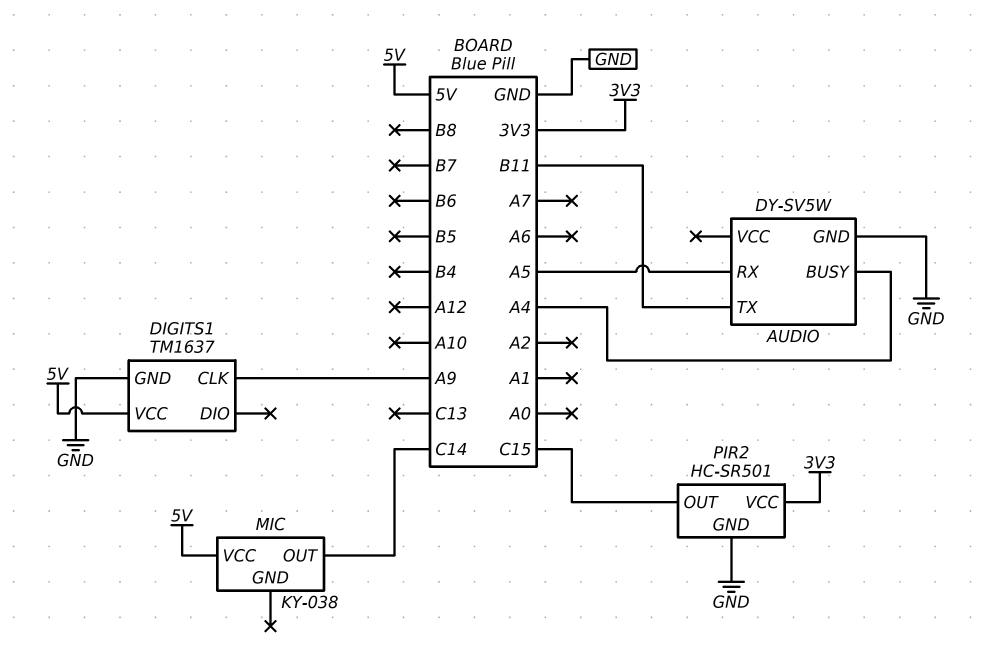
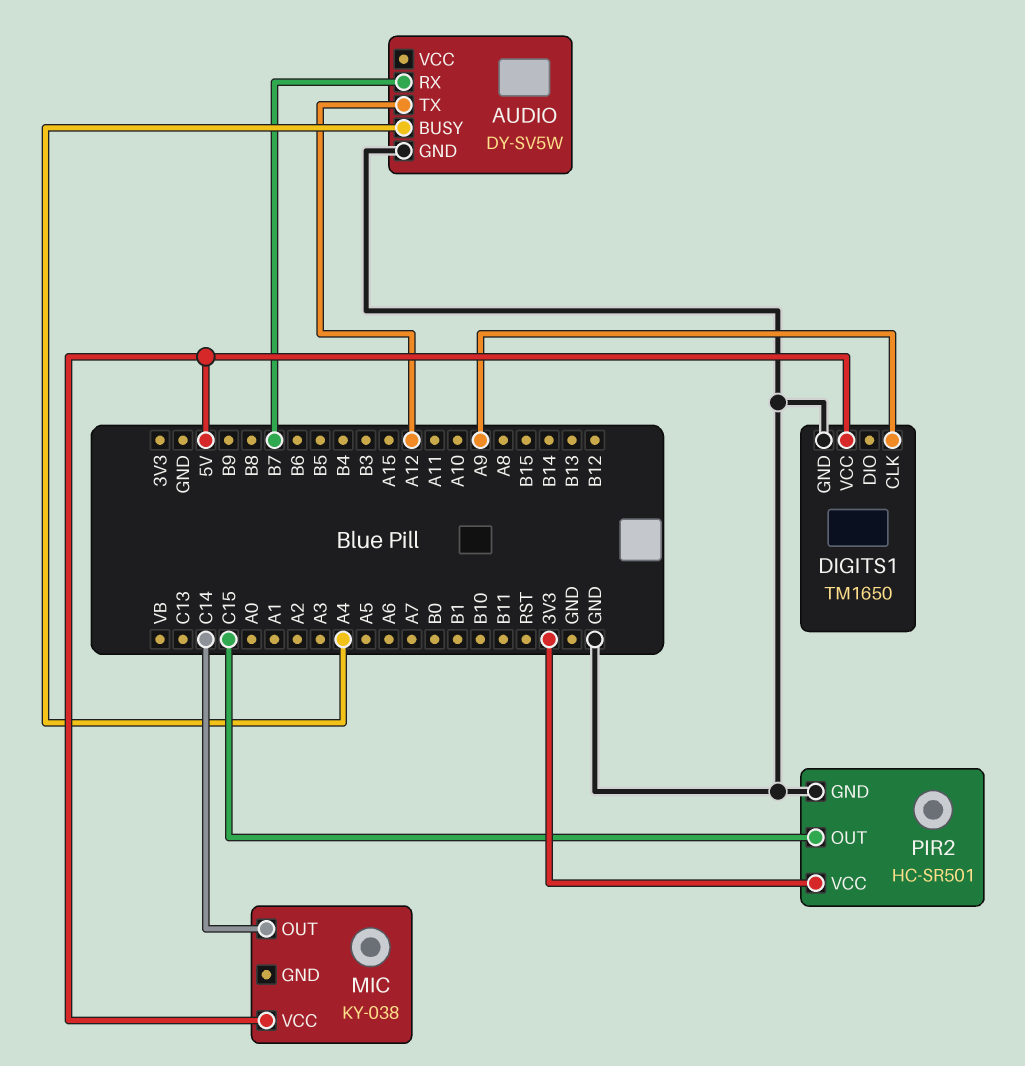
AUDIO pin RX: A5 -> B7
AUDIO pin TX: B11 -> A12
DIGITS1: TM1637 -> TM1650

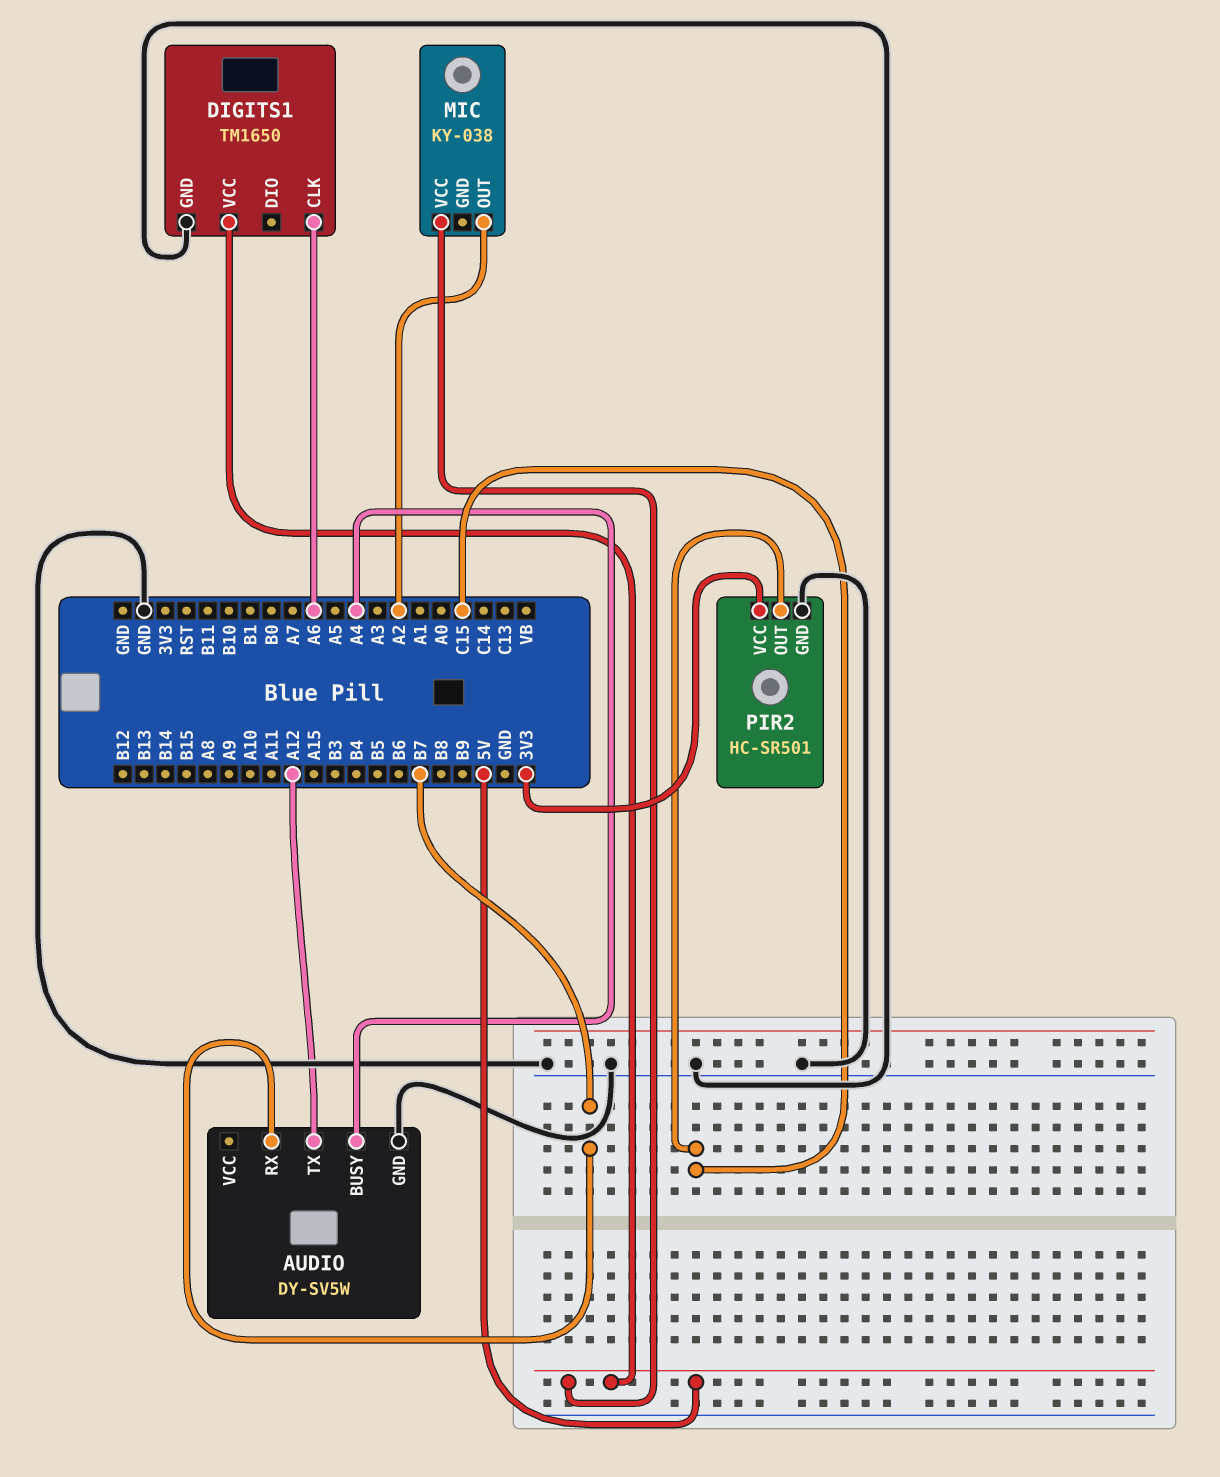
DIGITS1 pin CLK: A9 -> A6
MIC pin OUT: C14 -> A2

